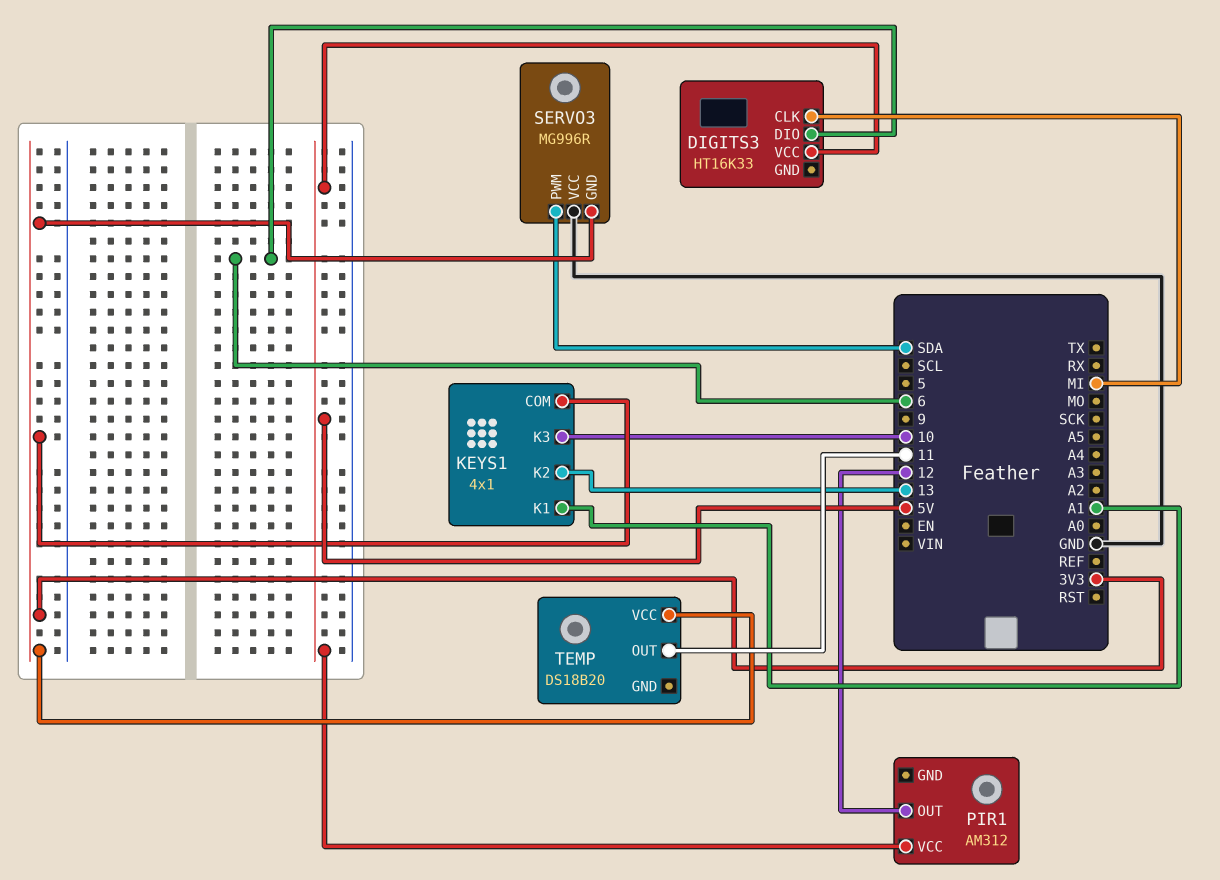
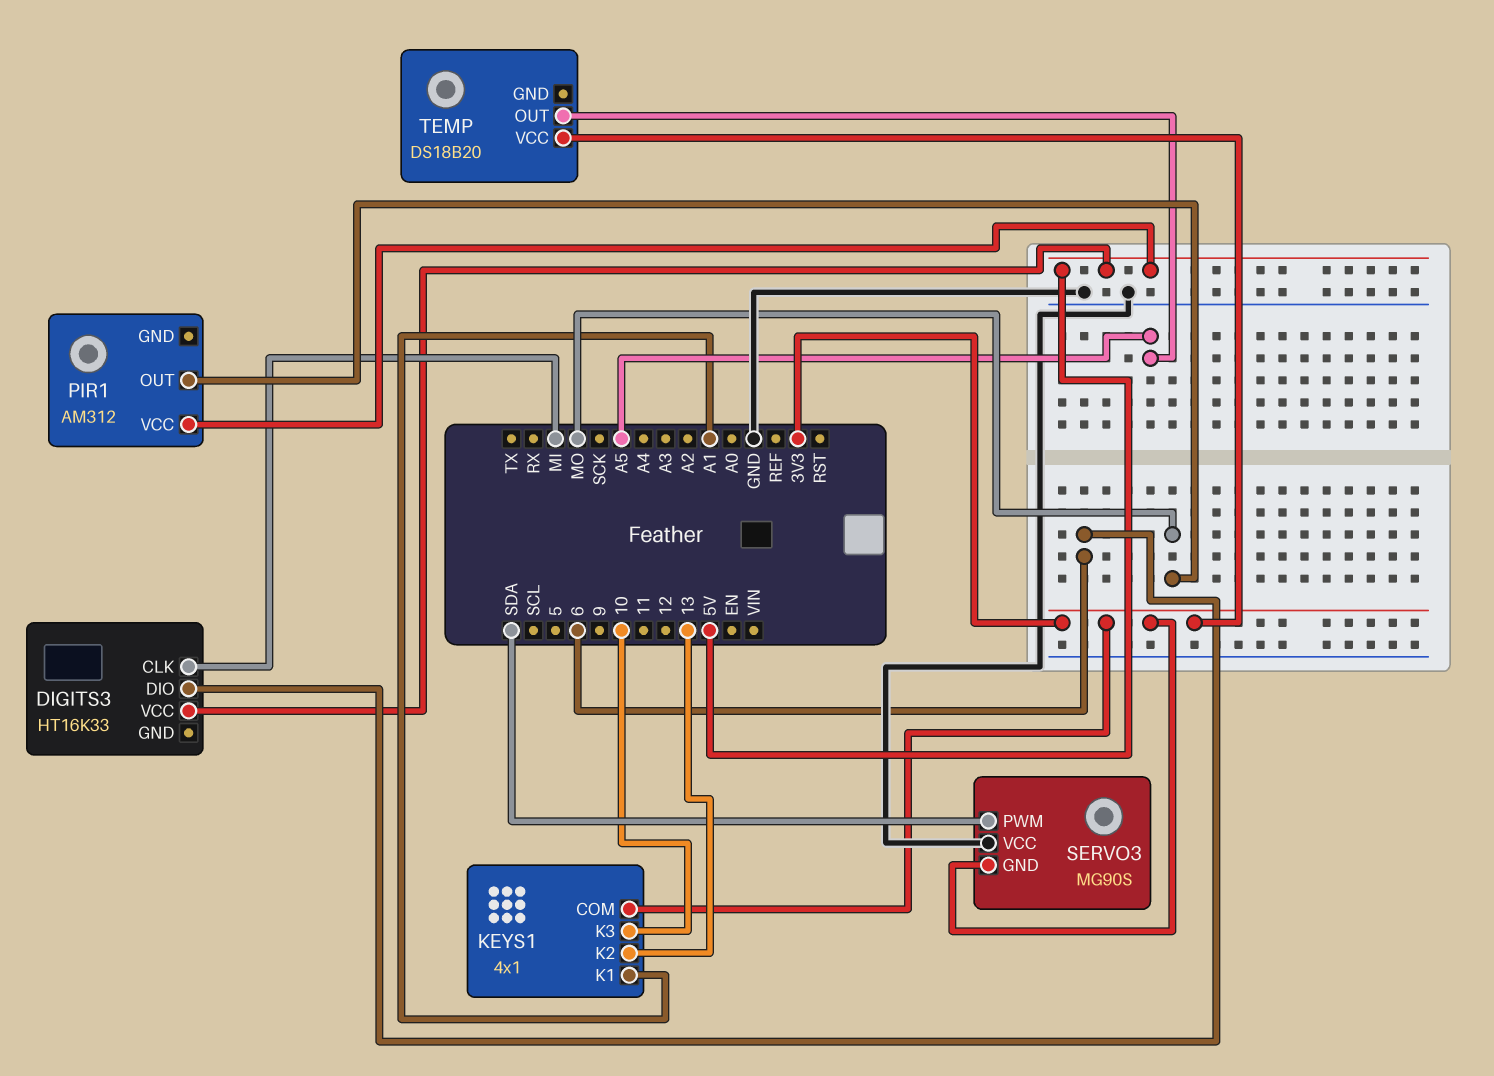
PIR1 pin OUT: 12 -> MO
SERVO3: MG996R -> MG90S
TEMP pin OUT: 11 -> A5

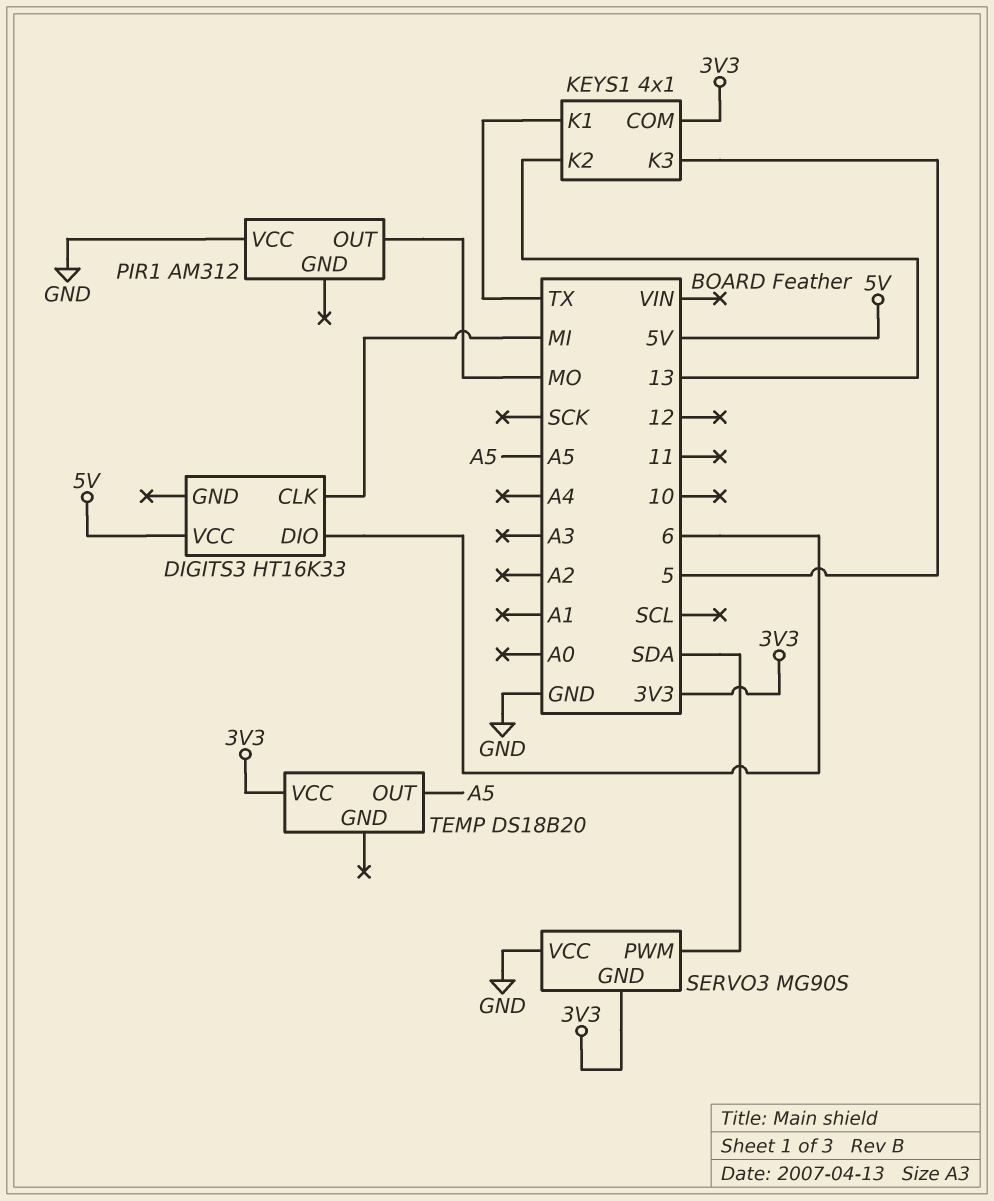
KEYS1 pin K1: A1 -> TX
KEYS1 pin K3: 10 -> 5
PIR1 pin VCC: 5V -> GND

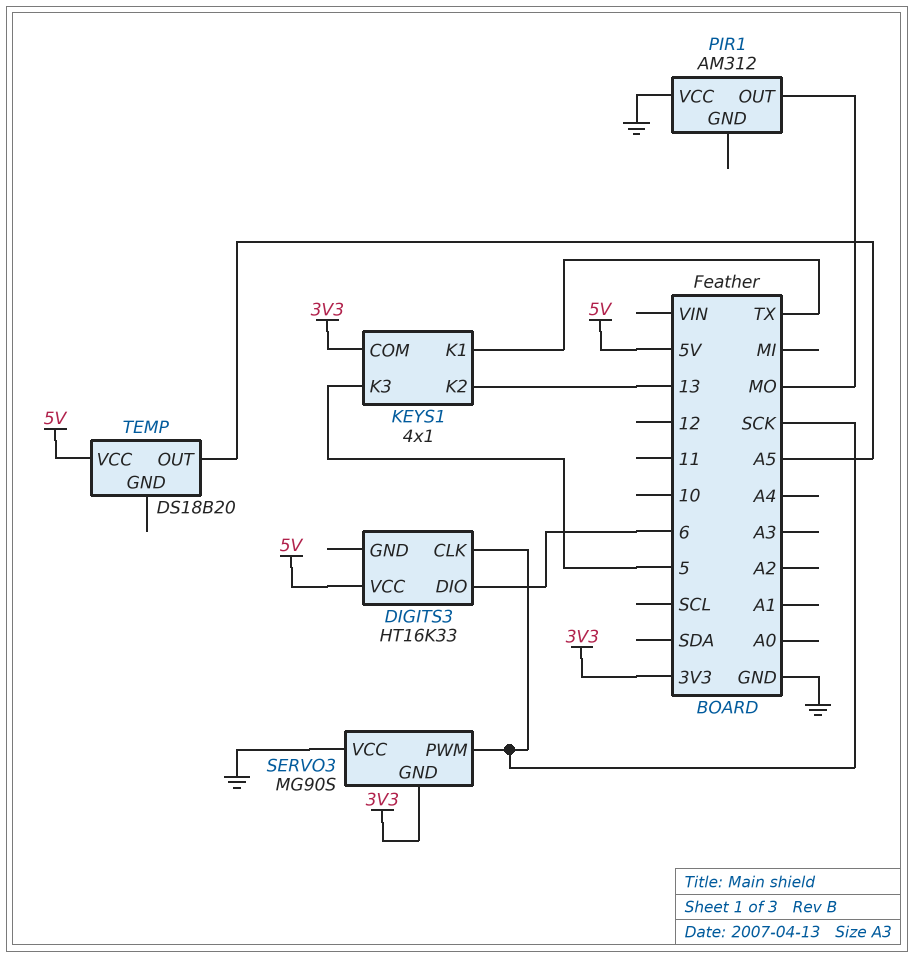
DIGITS3 pin CLK: MI -> SCK
SERVO3 pin PWM: SDA -> SCK
TEMP pin VCC: 3V3 -> 5V

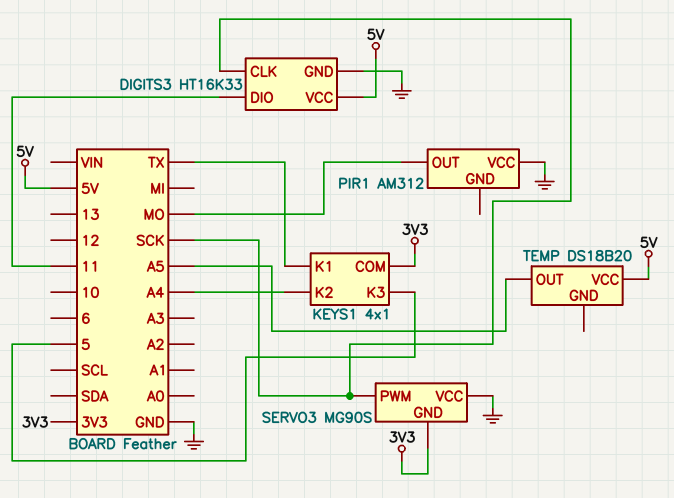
DIGITS3 pin DIO: 6 -> 11
DIGITS3 pin GND: none -> GND
KEYS1 pin K2: 13 -> A4

